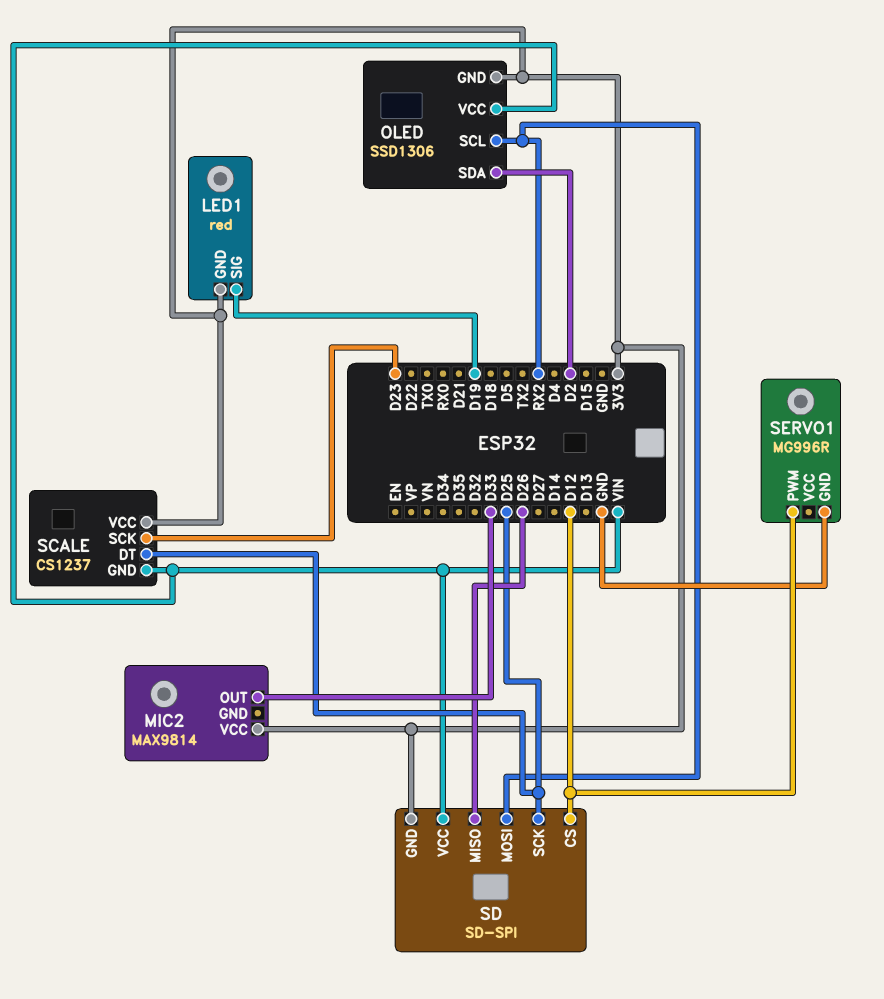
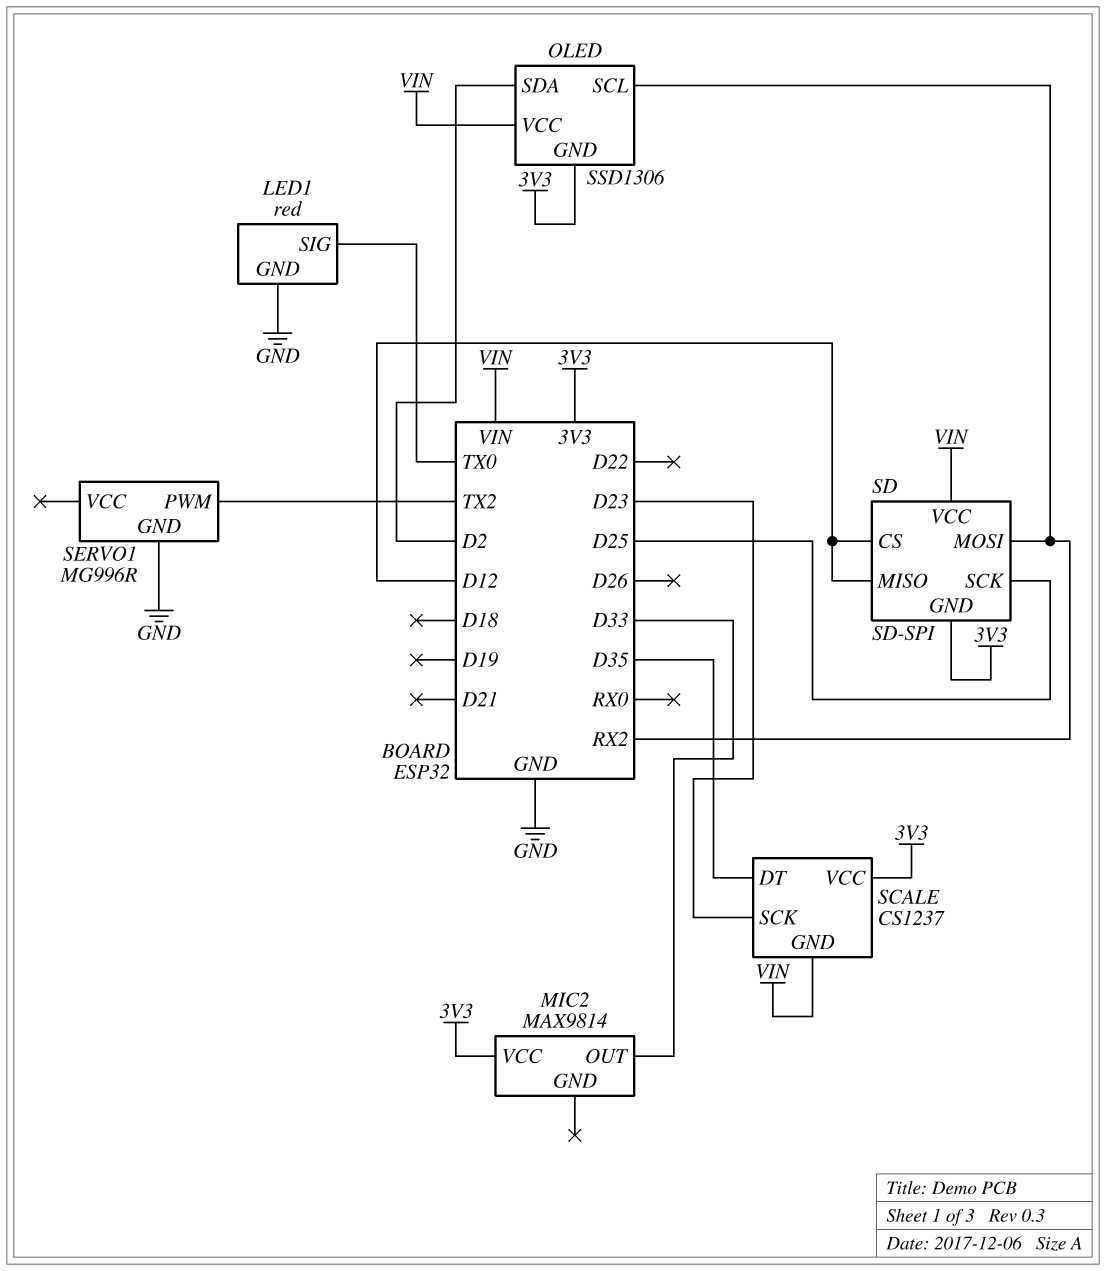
LED1 pin GND: 3V3 -> GND
LED1 pin SIG: D19 -> TX0
SCALE pin DT: D25 -> D35
SD pin MISO: D26 -> D12
SERVO1 pin PWM: D12 -> TX2

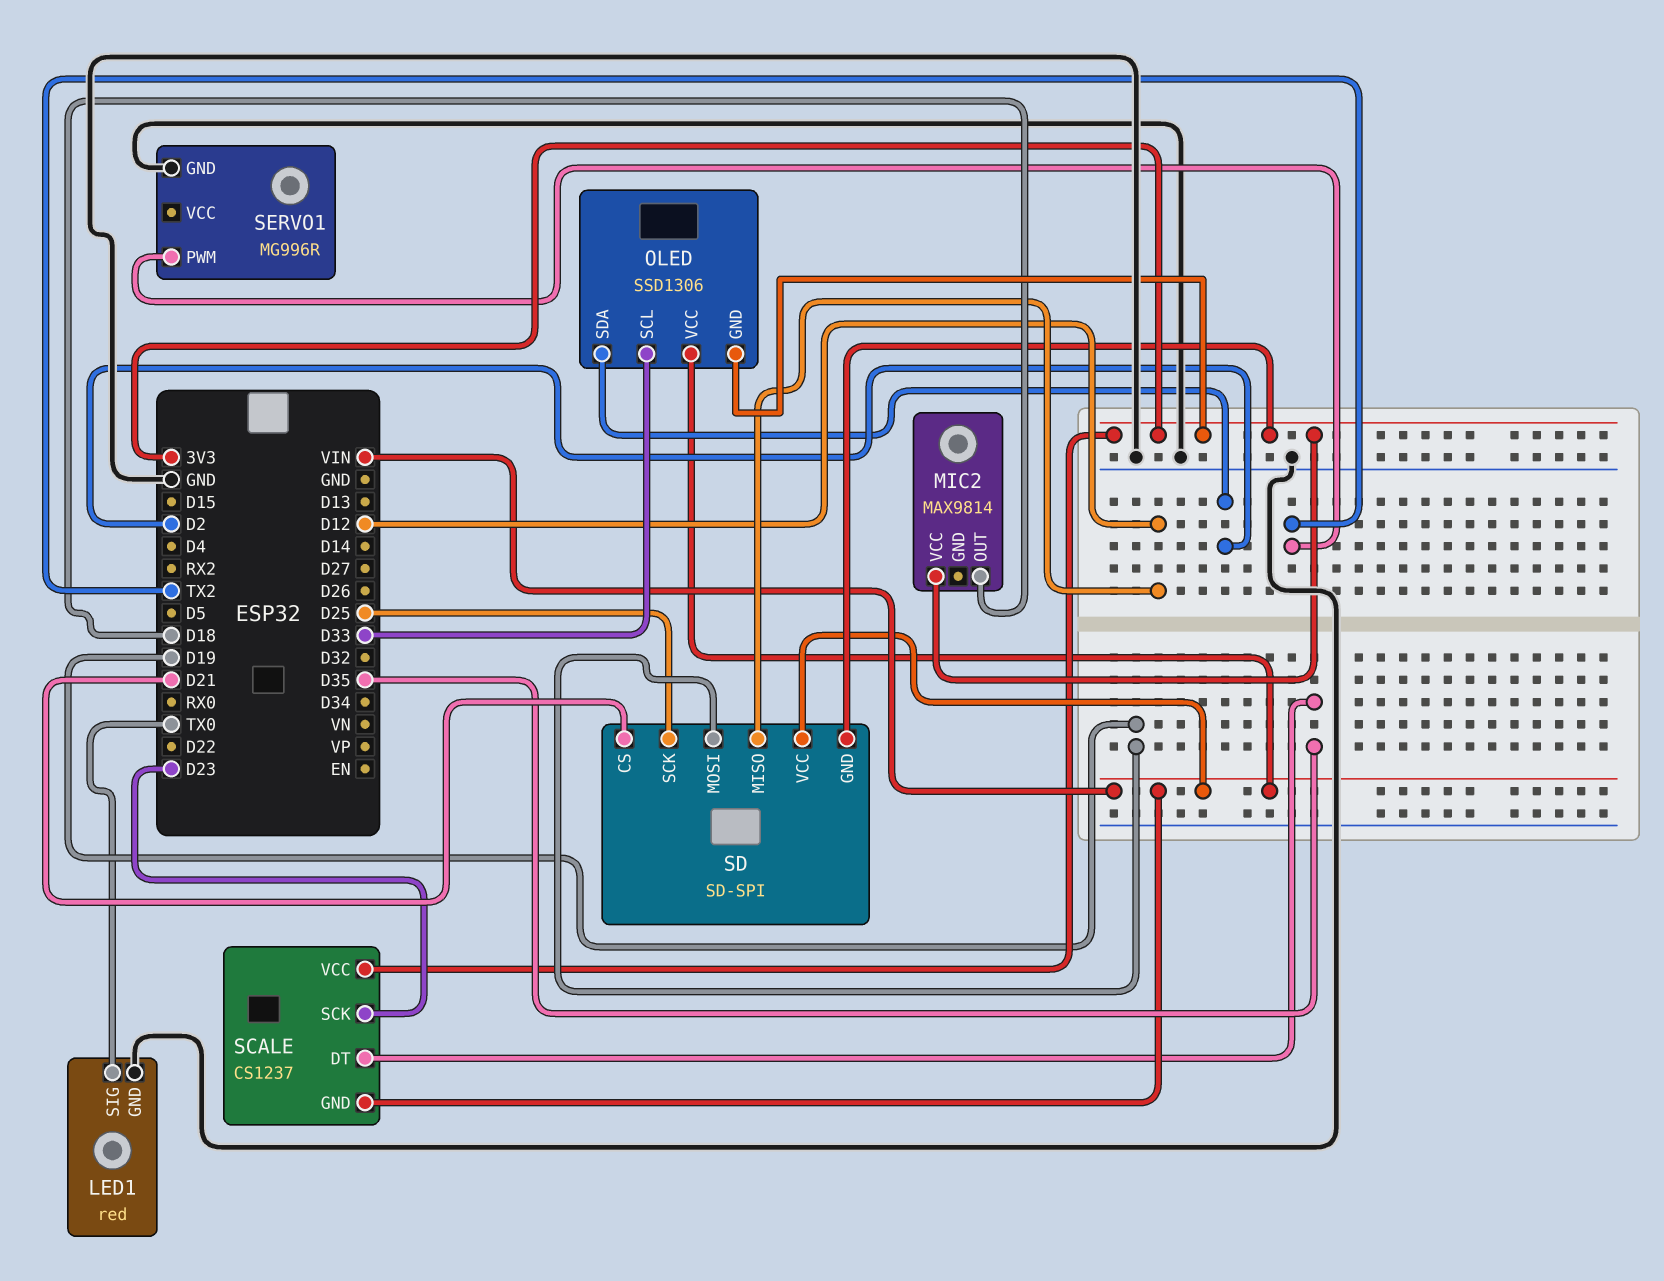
MIC2 pin OUT: D33 -> D18
OLED pin SCL: RX2 -> D33
SD pin CS: D12 -> D21
SD pin MOSI: RX2 -> D19

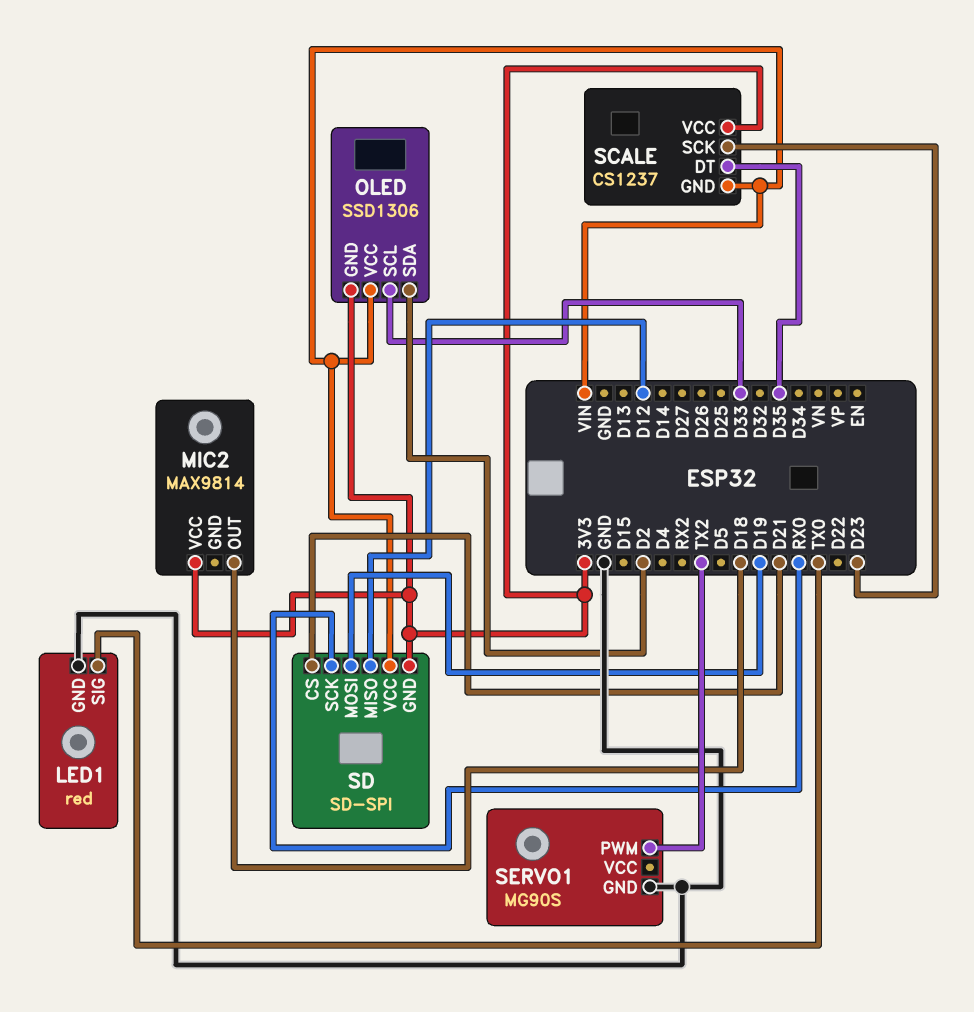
SD pin SCK: D25 -> RX0
SERVO1: MG996R -> MG90S

